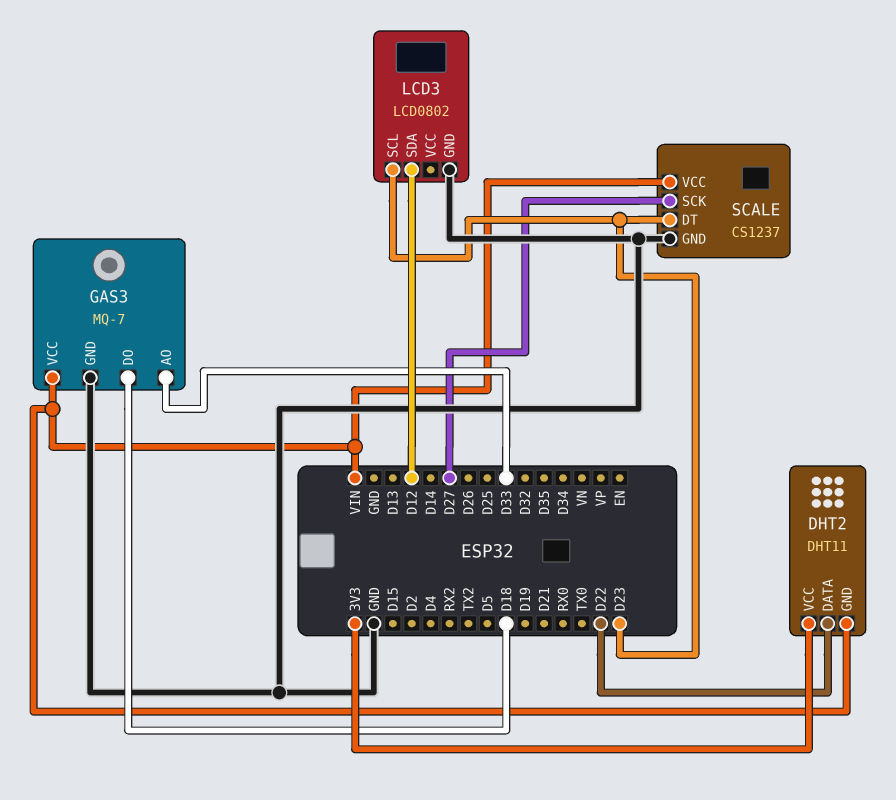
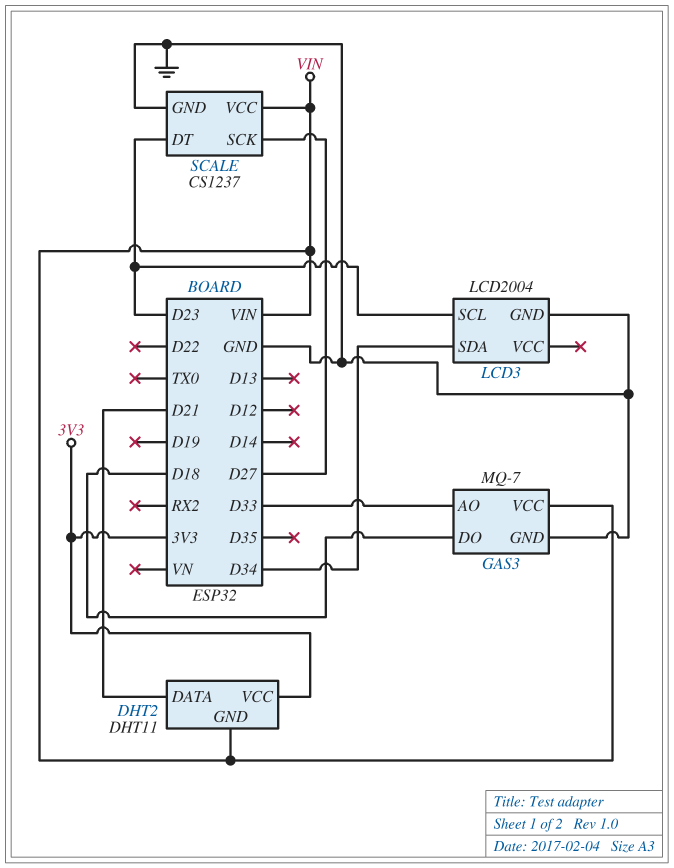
DHT2 pin DATA: D22 -> D21
LCD3: LCD0802 -> LCD2004
LCD3 pin SDA: D12 -> D34

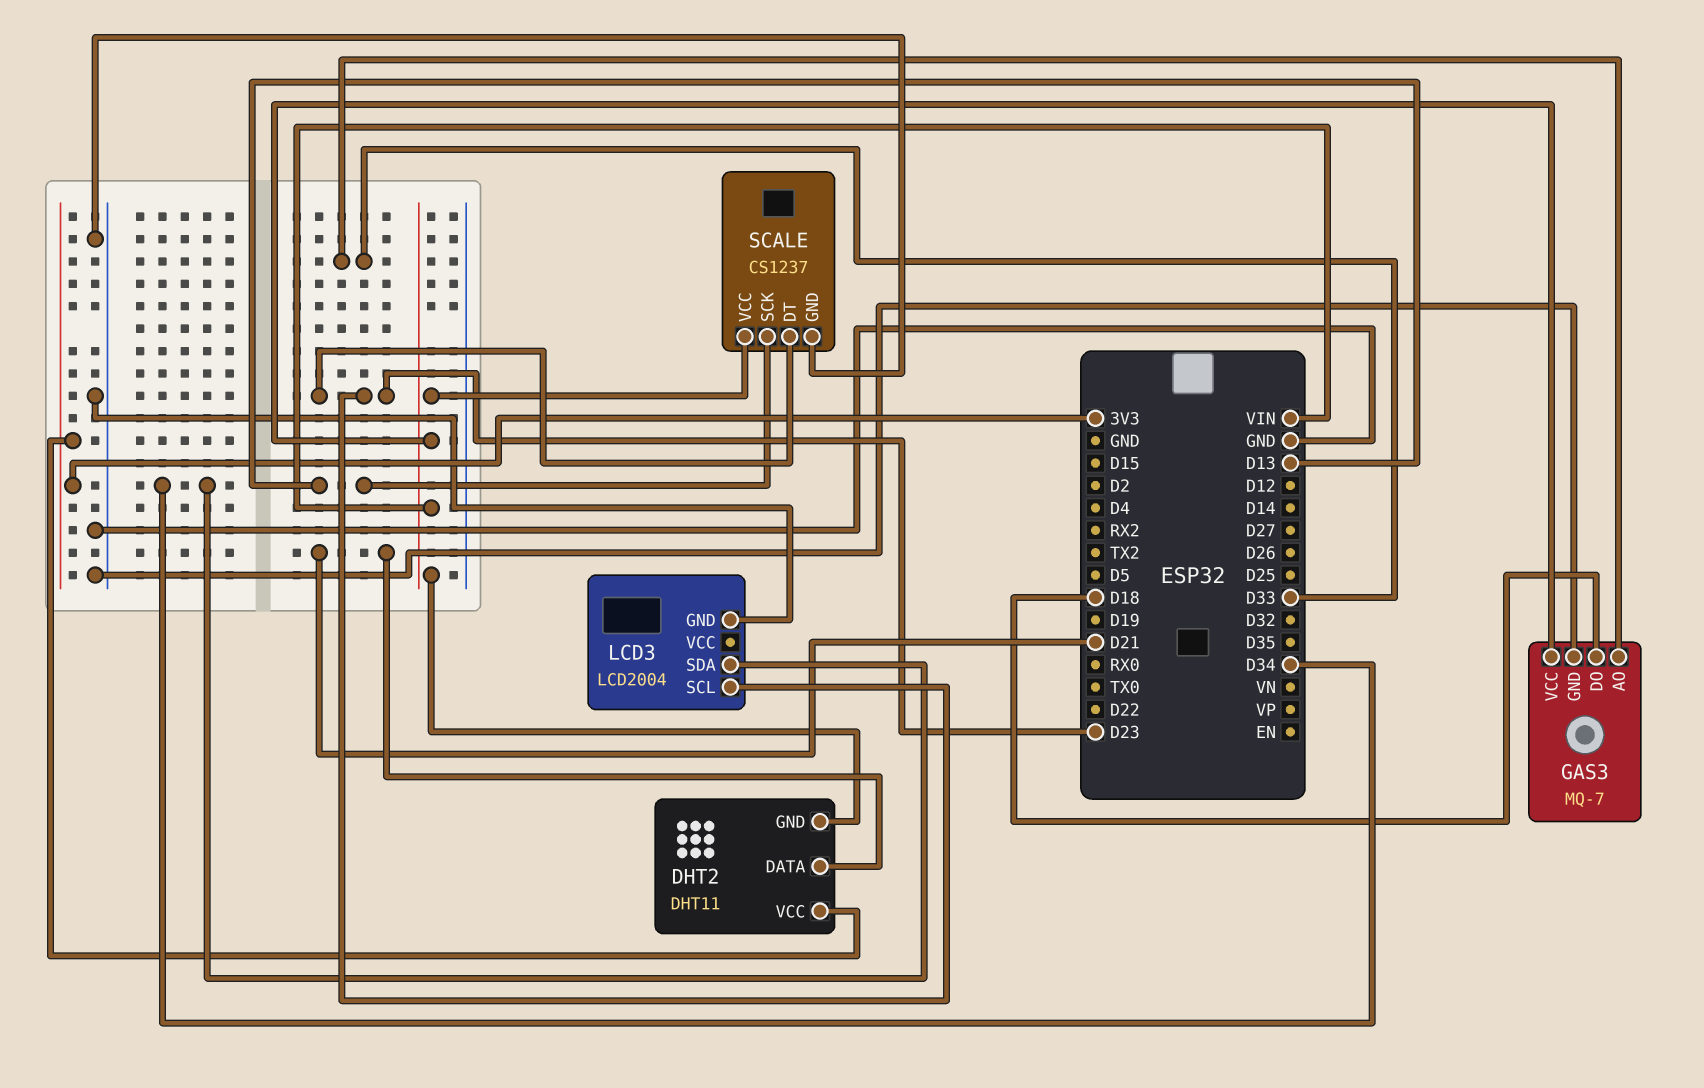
SCALE pin SCK: D27 -> D13

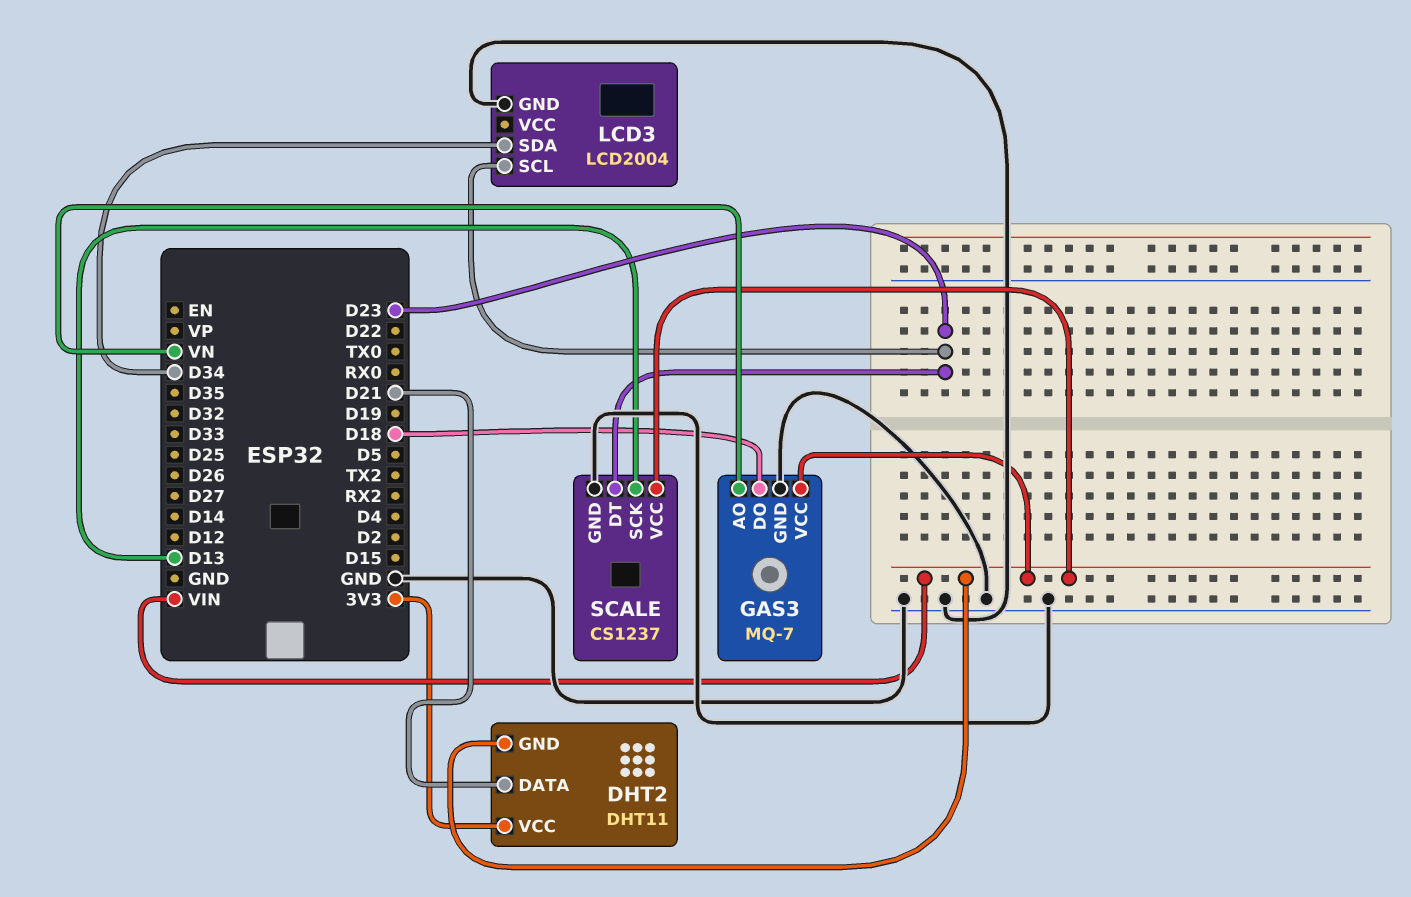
GAS3 pin AO: D33 -> VN

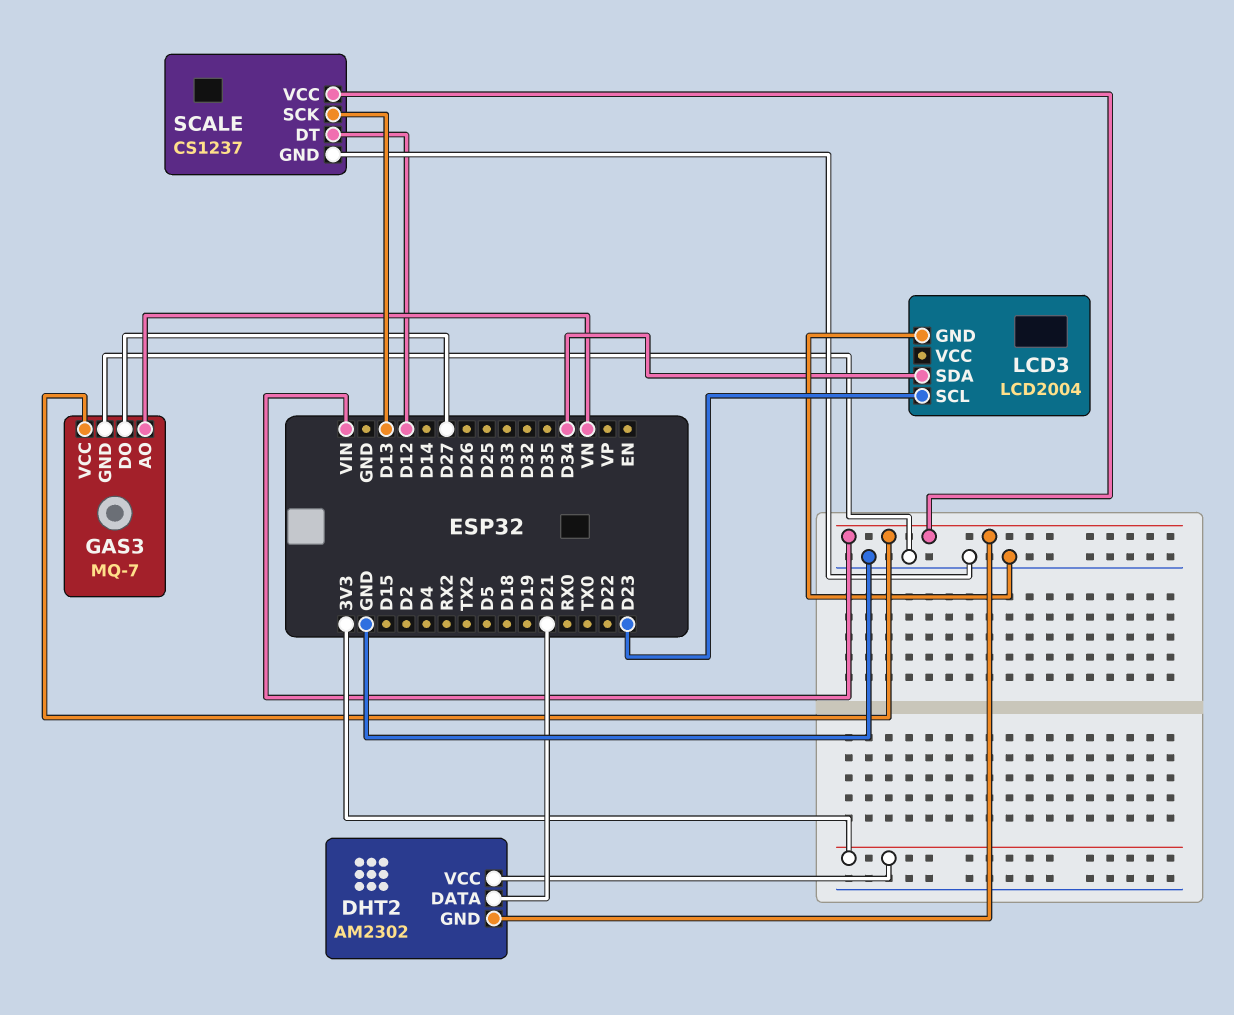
DHT2: DHT11 -> AM2302
GAS3 pin DO: D18 -> D27
SCALE pin DT: D23 -> D12

